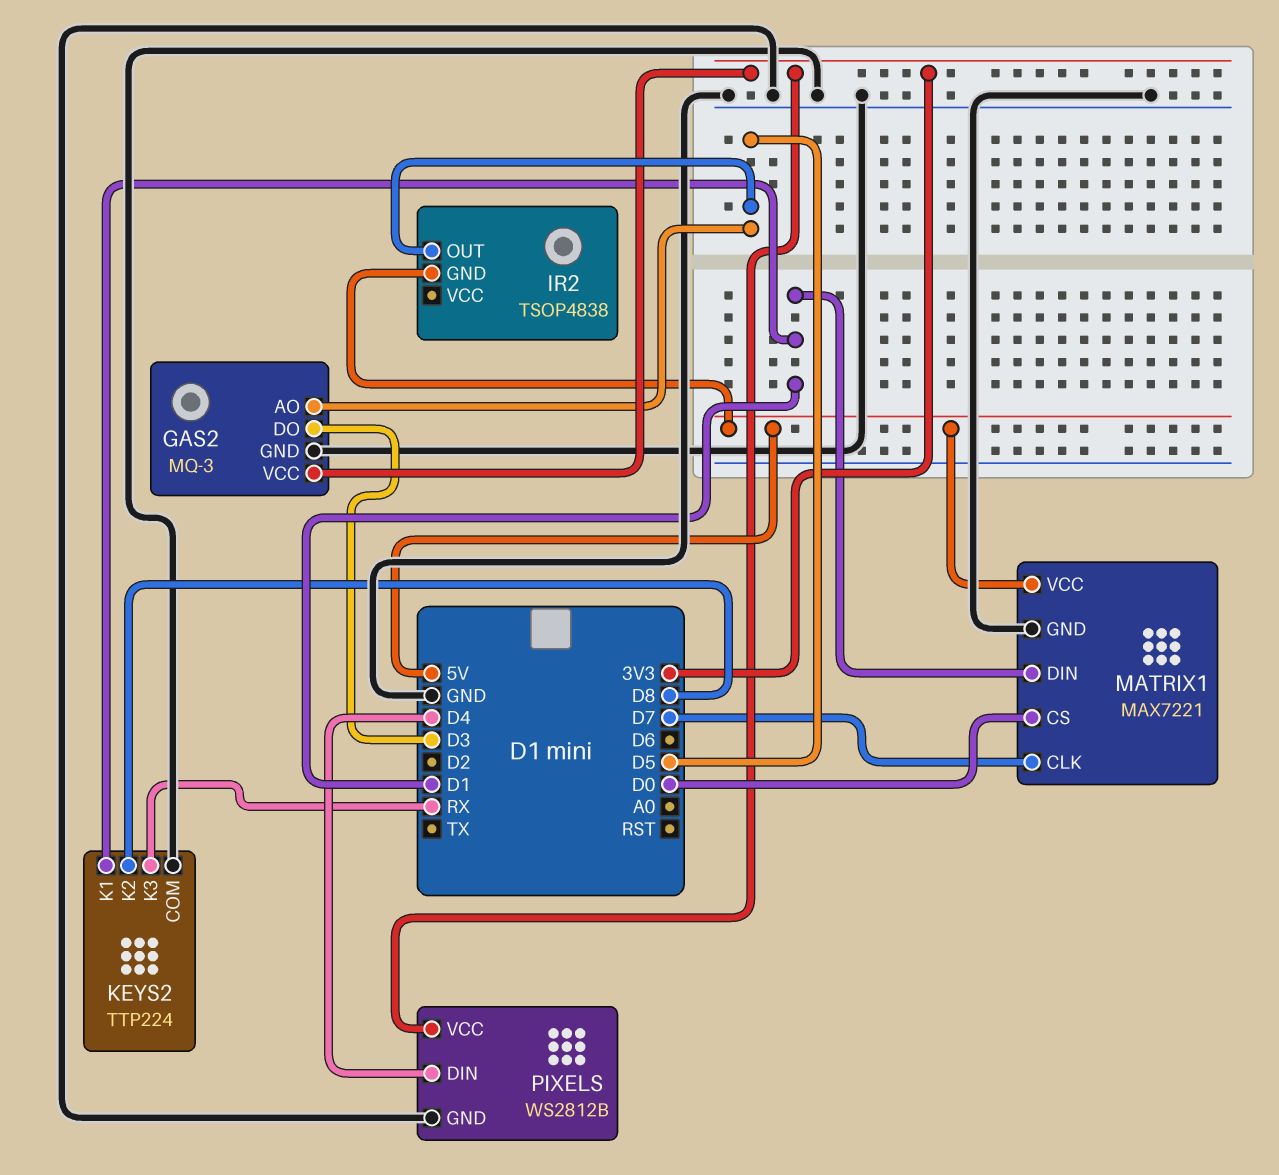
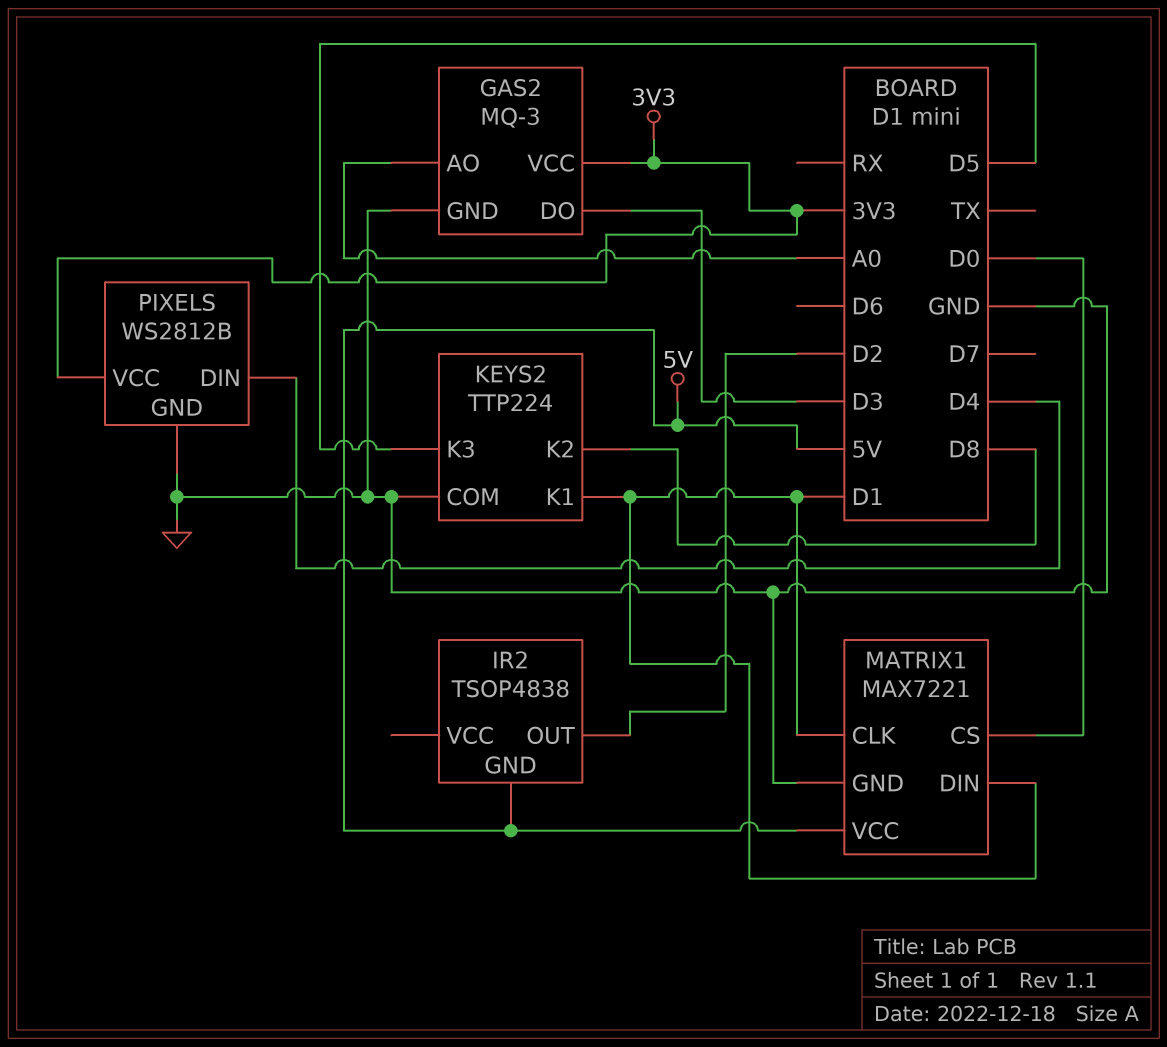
GAS2 pin AO: D5 -> A0
IR2 pin OUT: D5 -> D2
KEYS2 pin K3: RX -> D5
MATRIX1 pin CLK: D7 -> D1

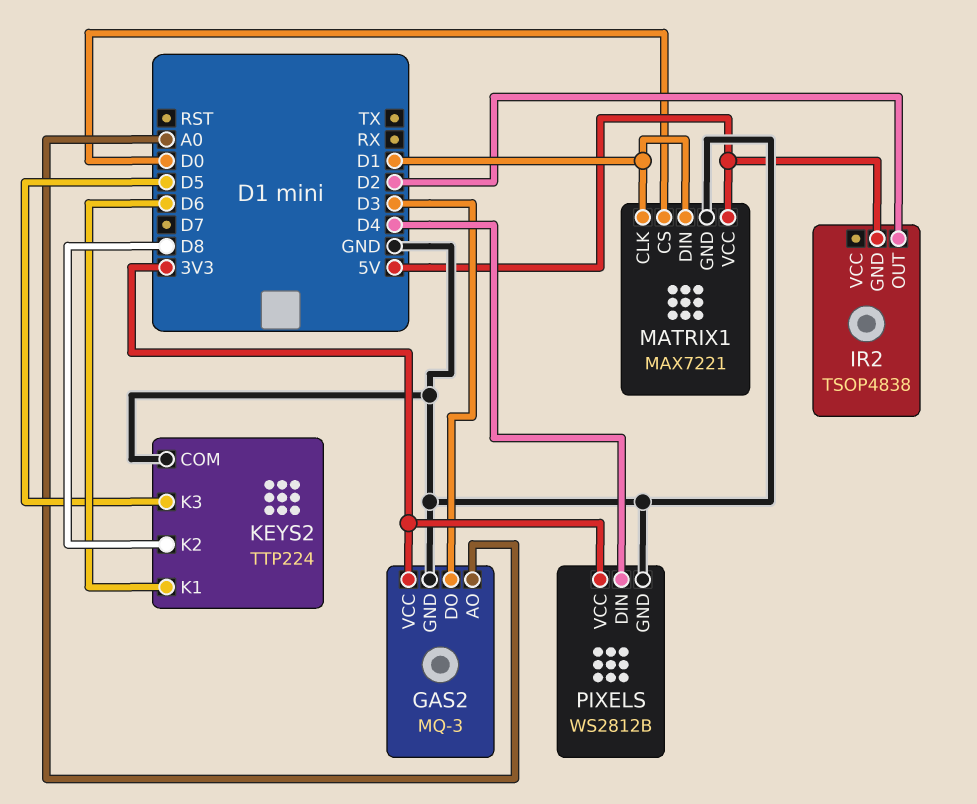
KEYS2 pin K1: D1 -> D6

